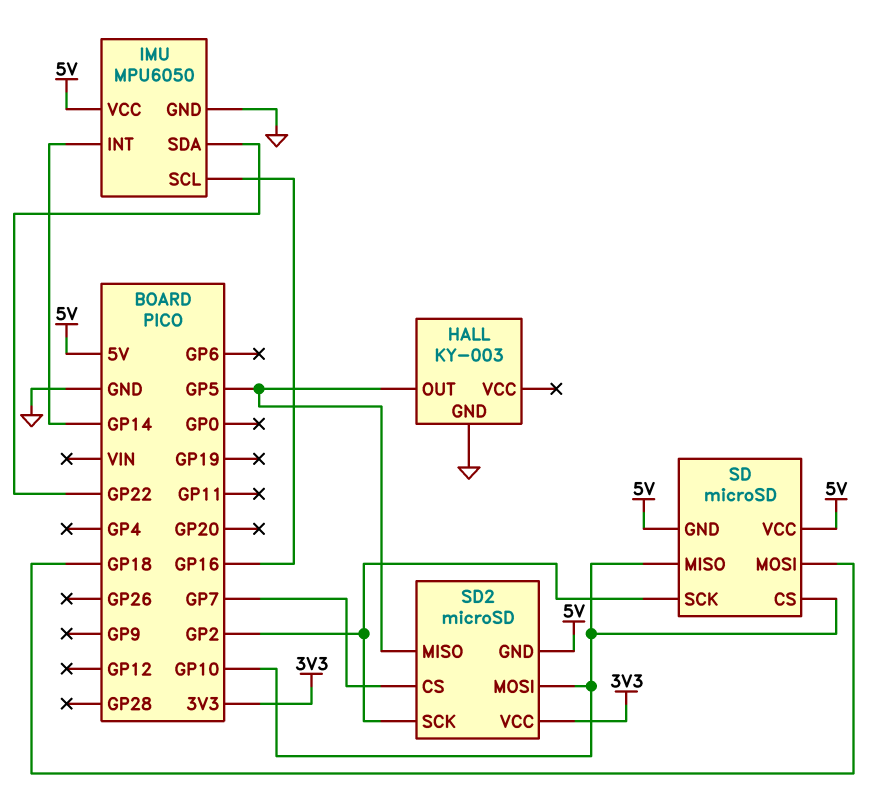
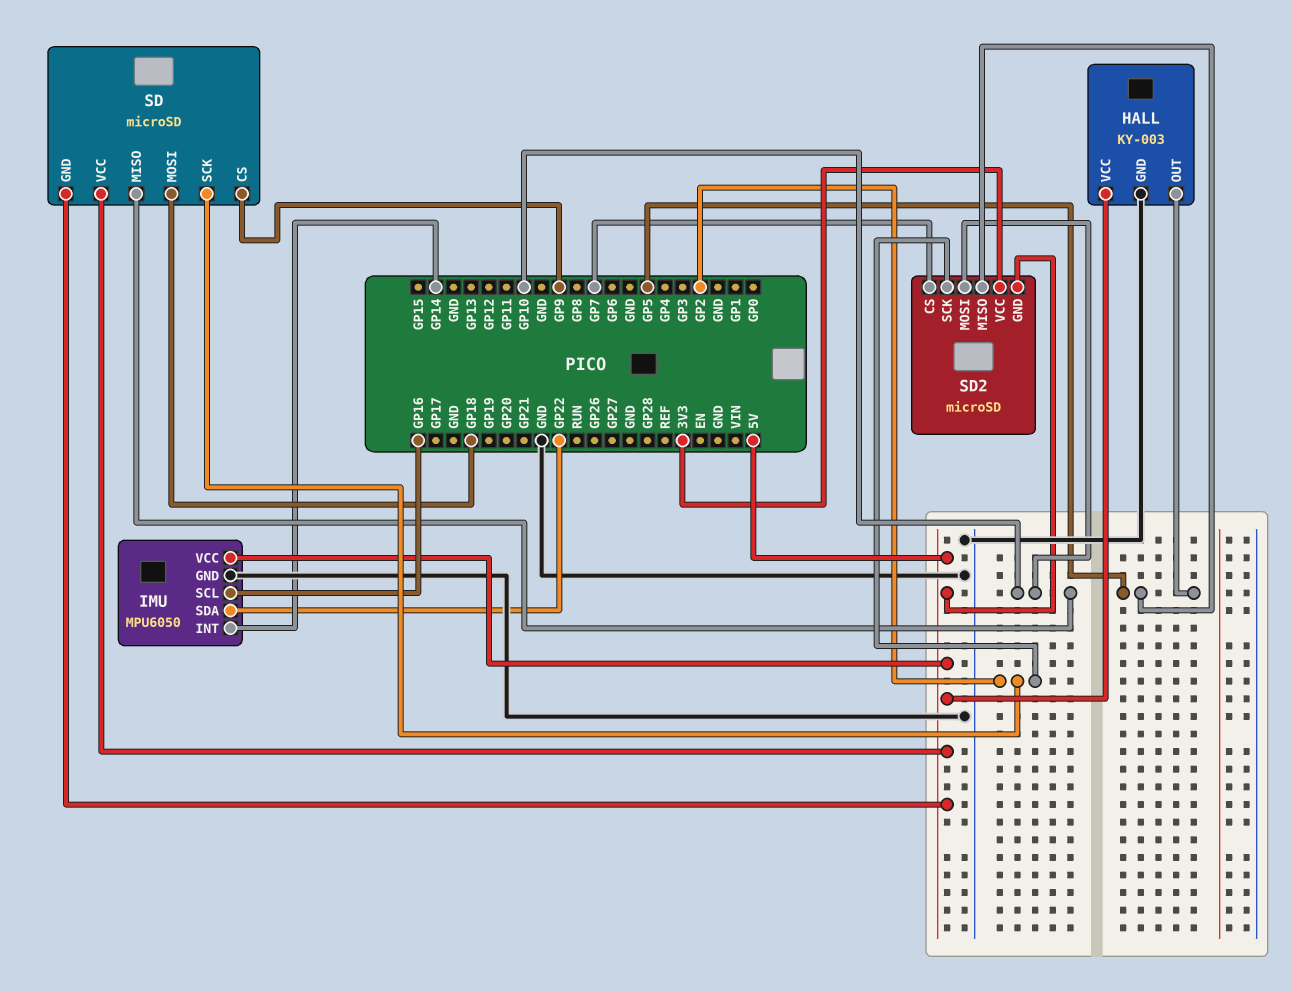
HALL pin VCC: none -> 5V
SD pin CS: GP10 -> GP9

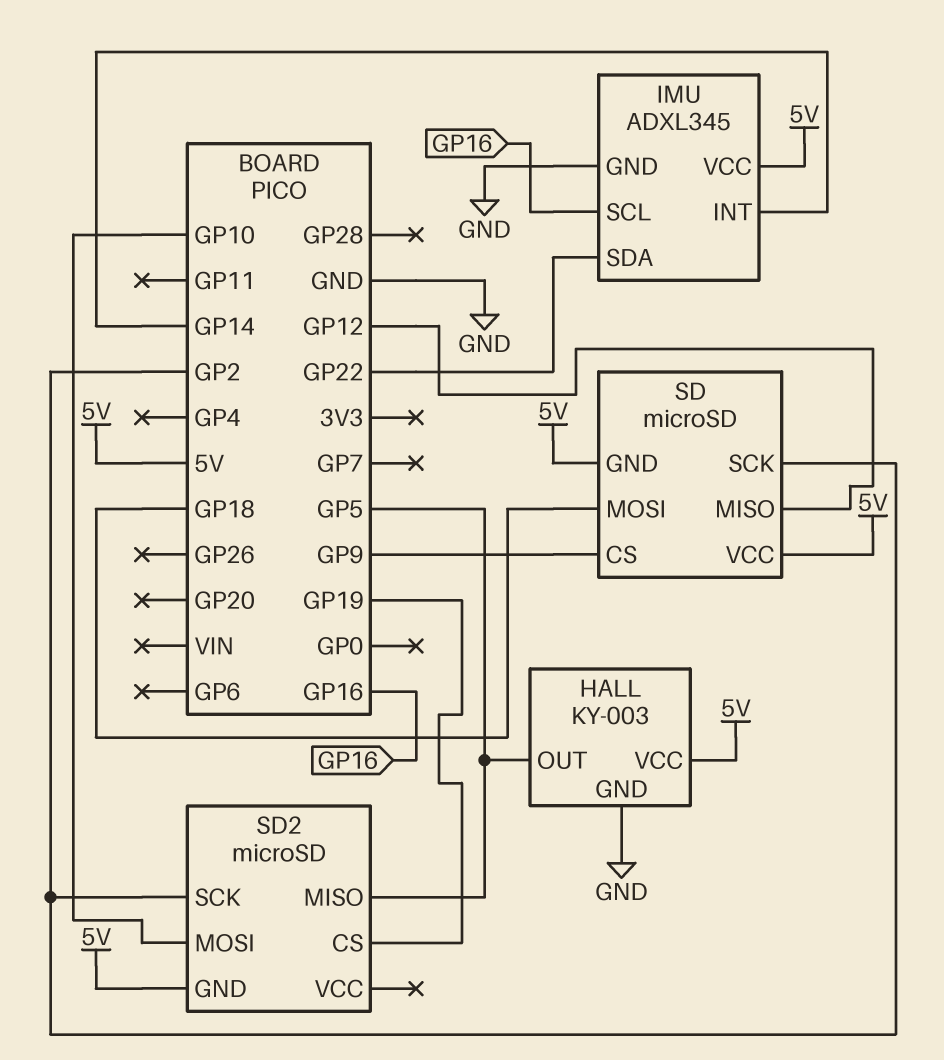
IMU: MPU6050 -> ADXL345
SD pin MISO: GP10 -> GP12
SD2 pin CS: GP7 -> GP19
SD2 pin VCC: 3V3 -> none

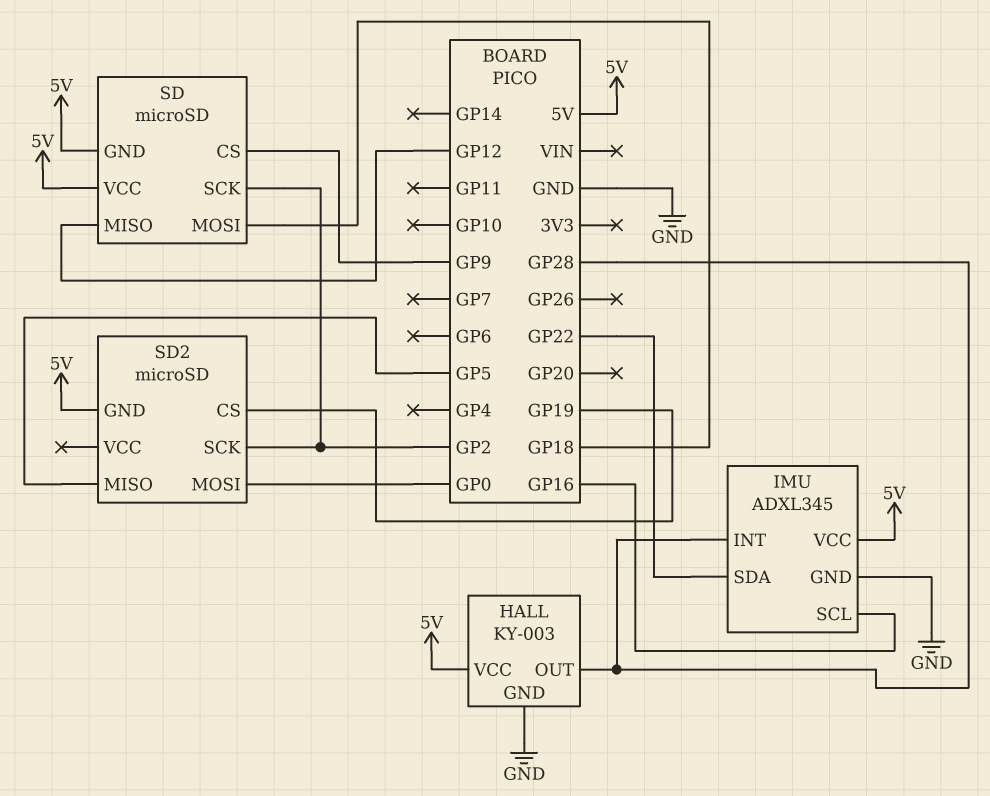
HALL pin OUT: GP5 -> GP28
IMU pin INT: GP14 -> GP28
SD2 pin MOSI: GP10 -> GP0

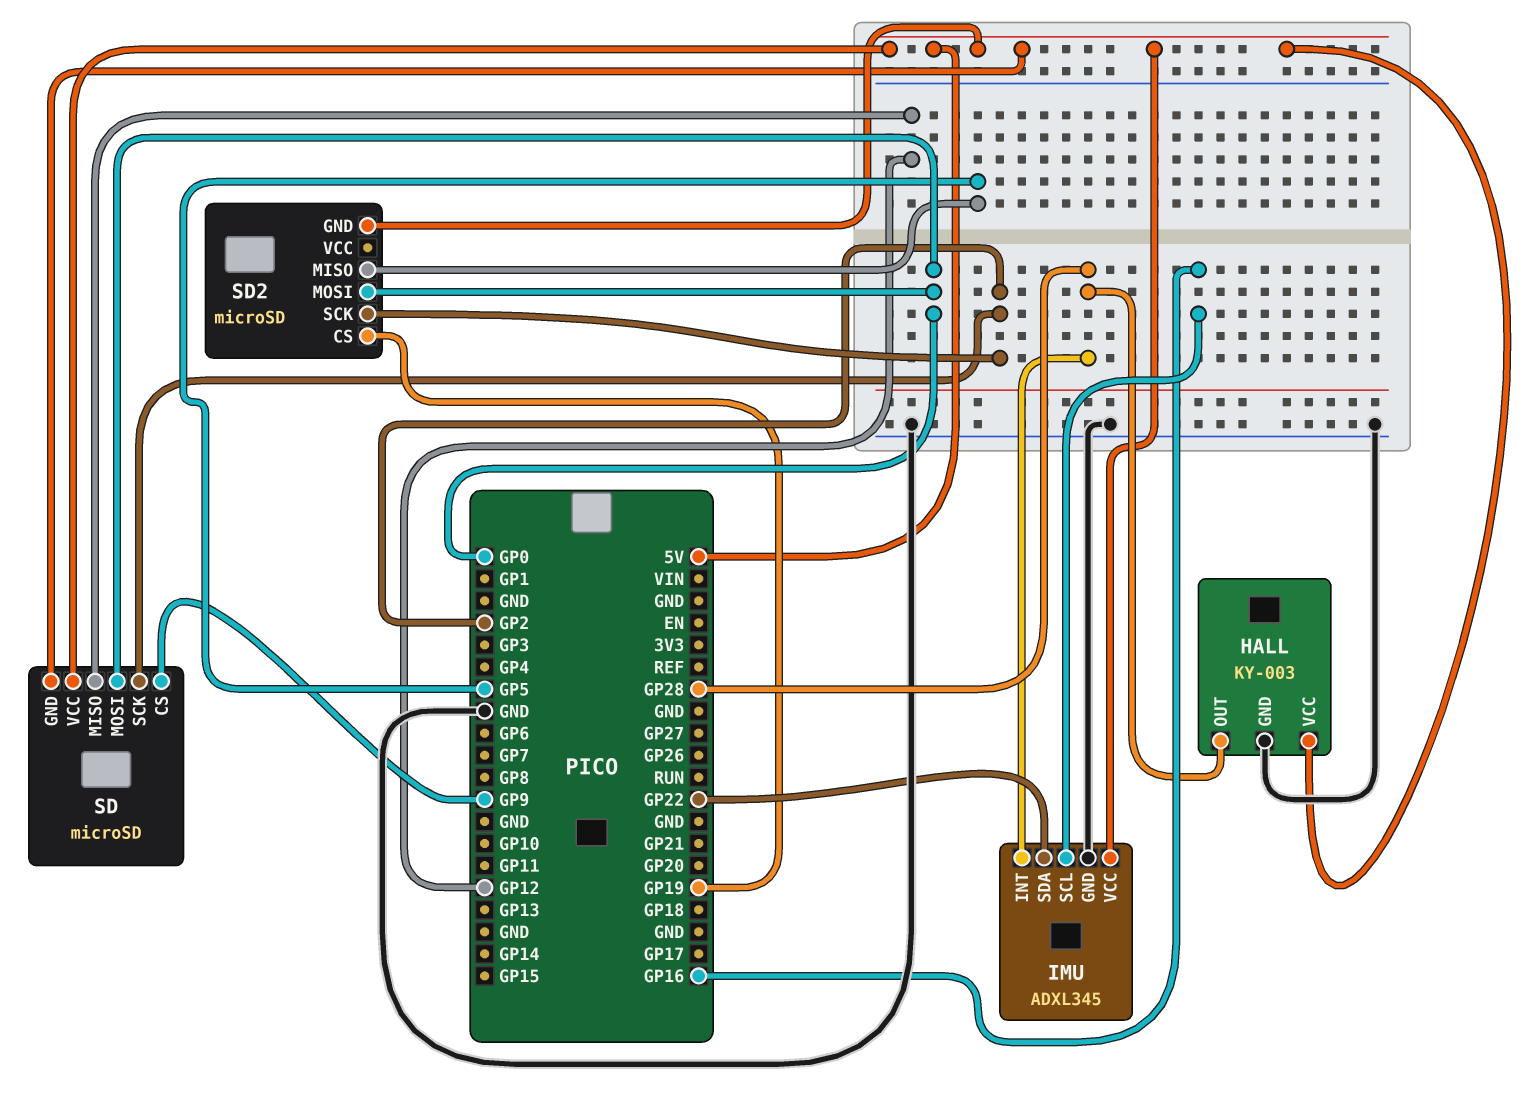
SD pin MOSI: GP18 -> GP0

